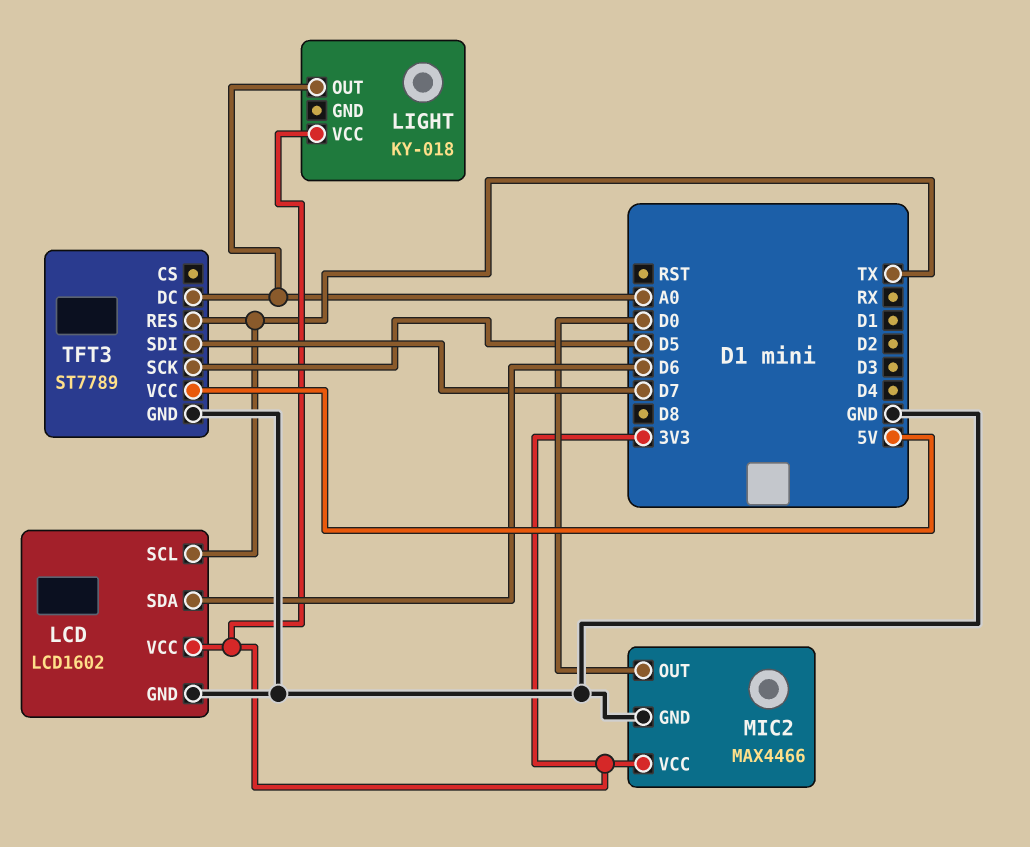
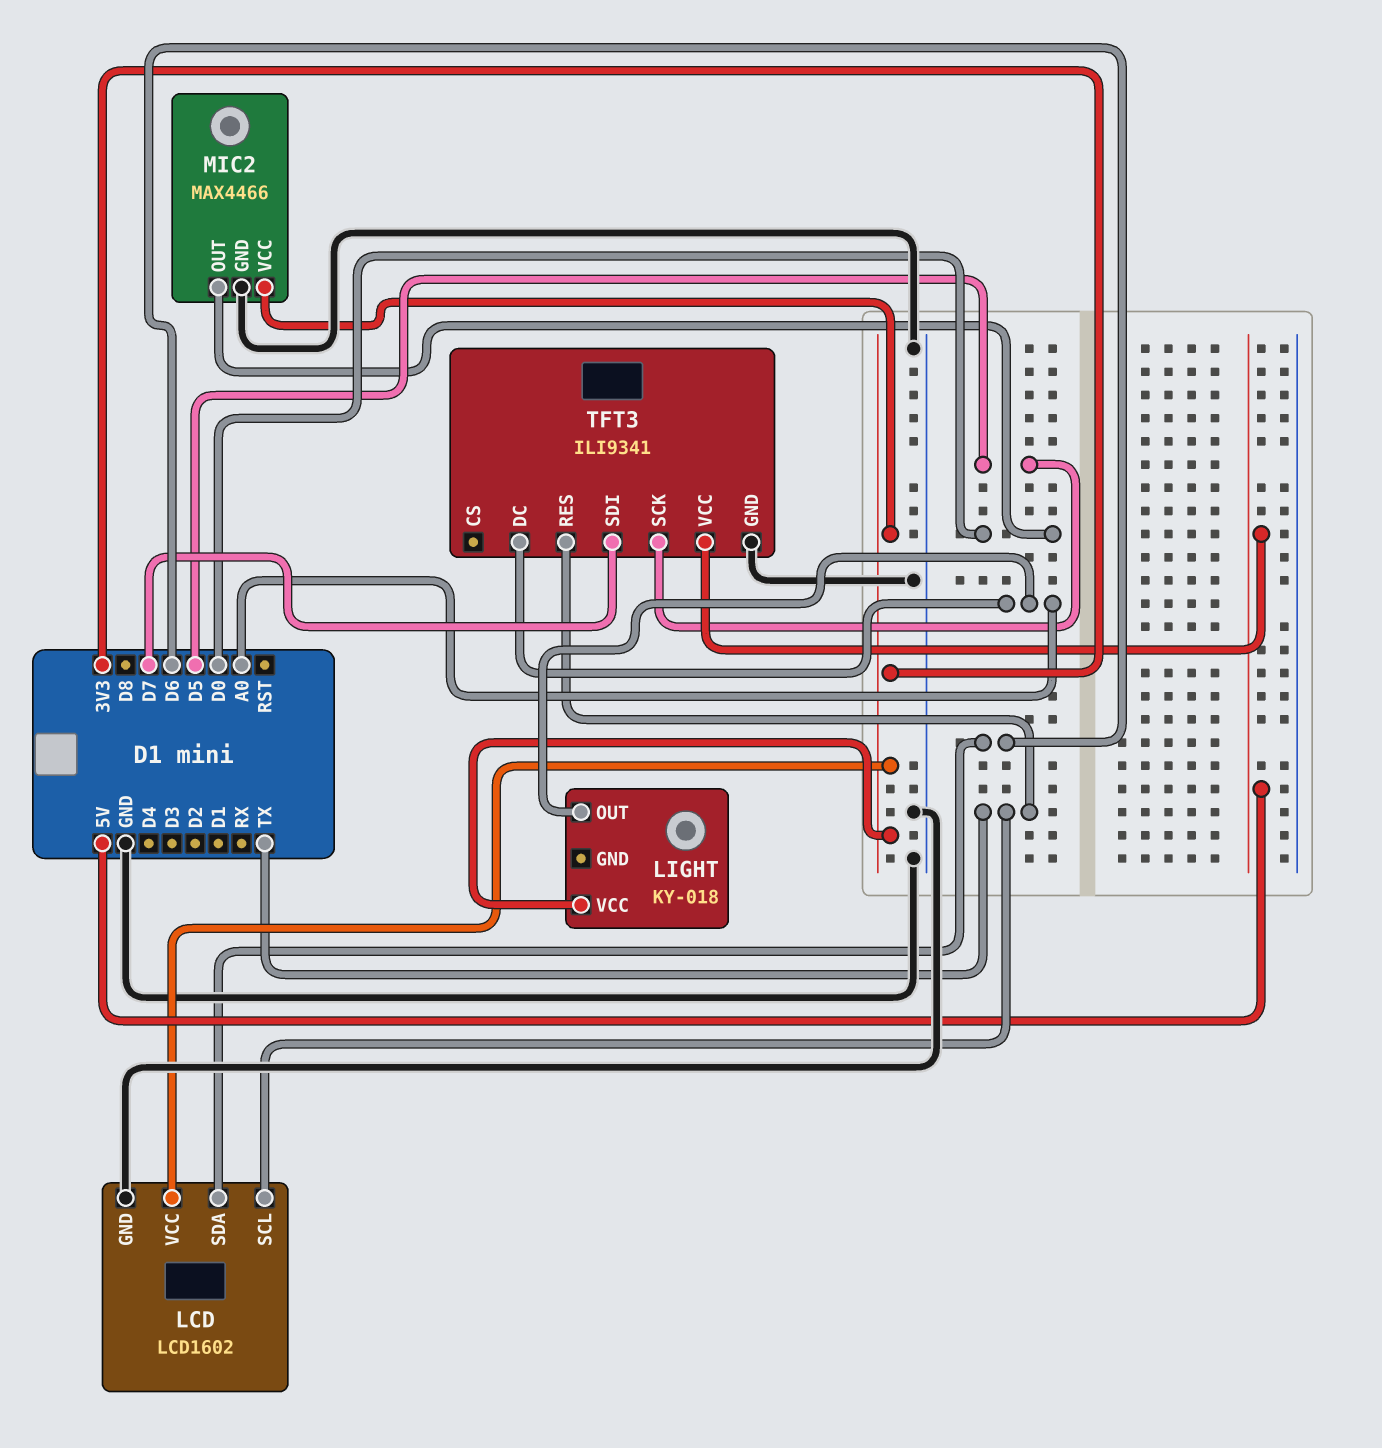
TFT3: ST7789 -> ILI9341

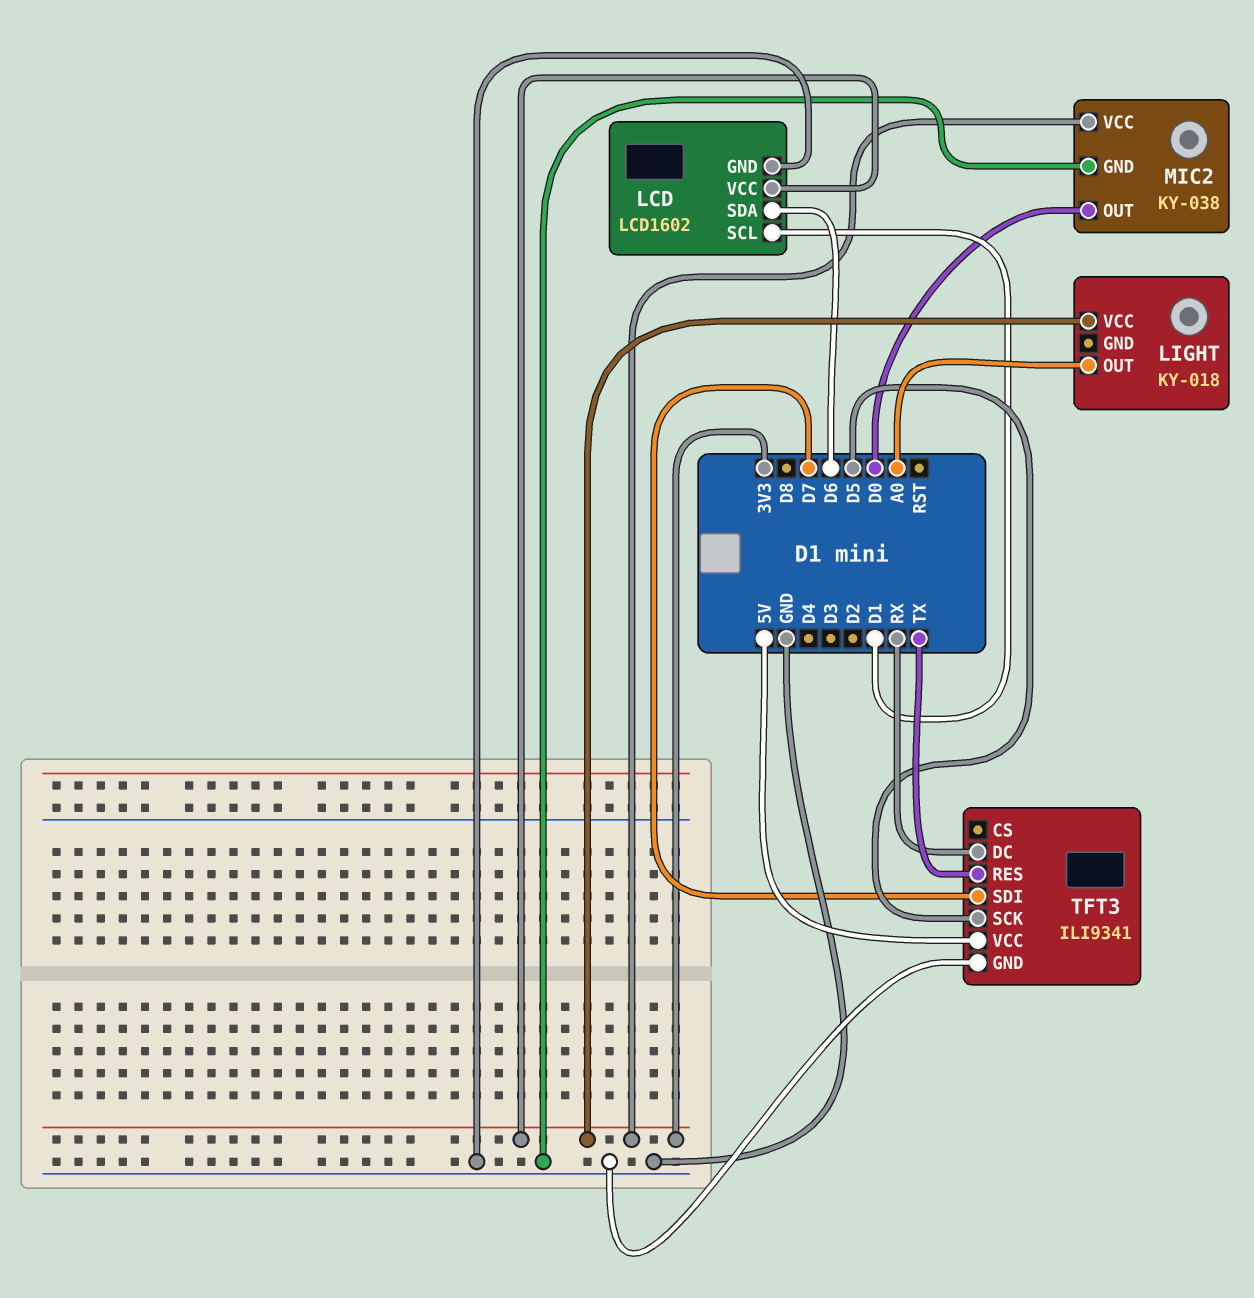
LCD pin SCL: TX -> D1
MIC2: MAX4466 -> KY-038
TFT3 pin DC: A0 -> RX

